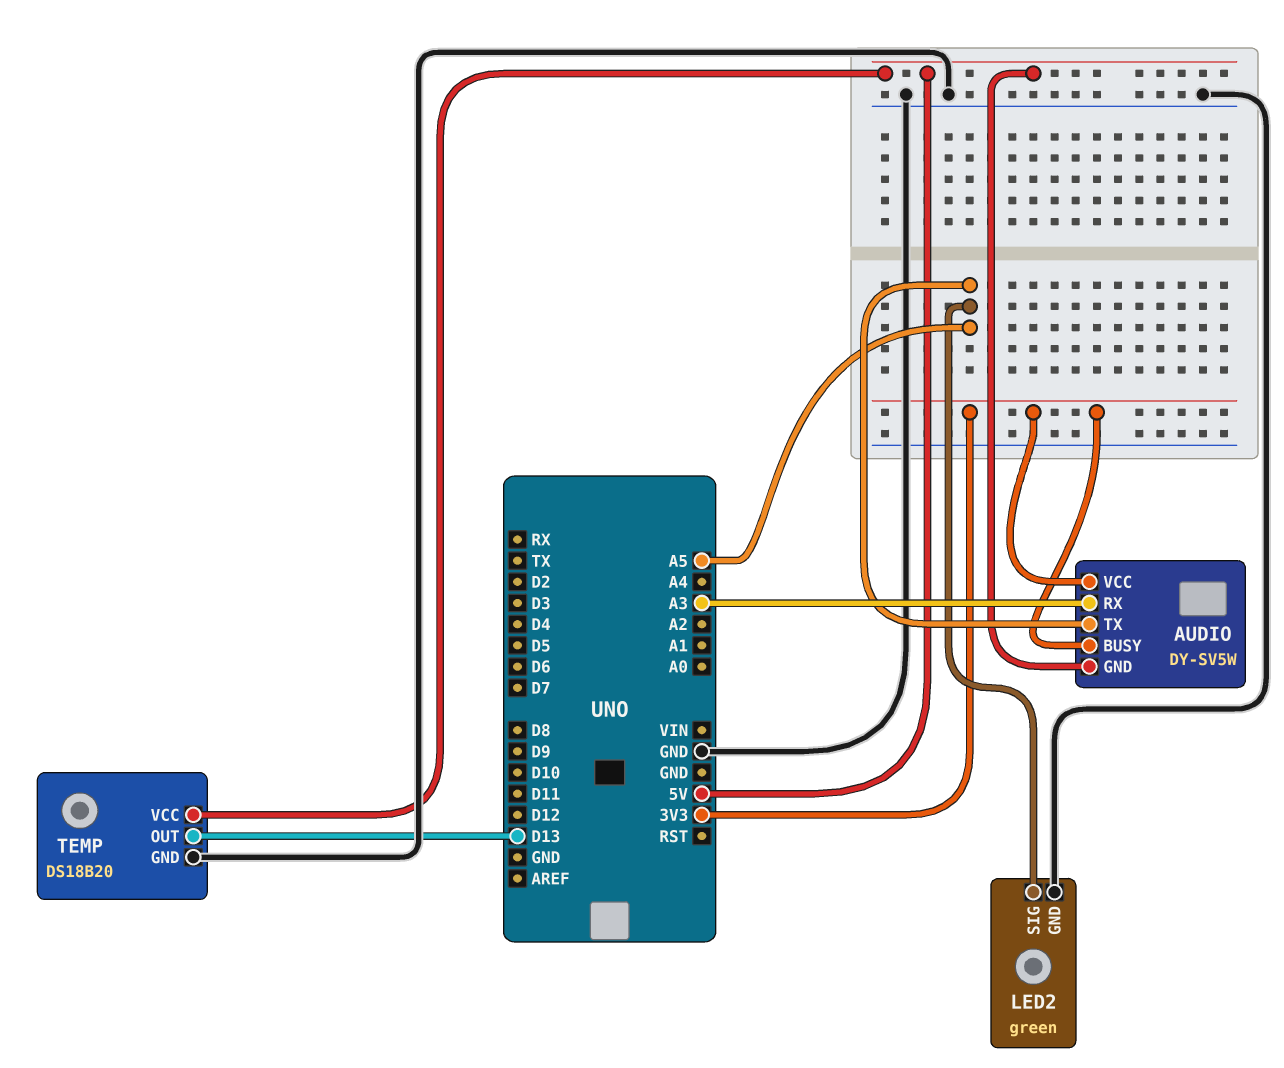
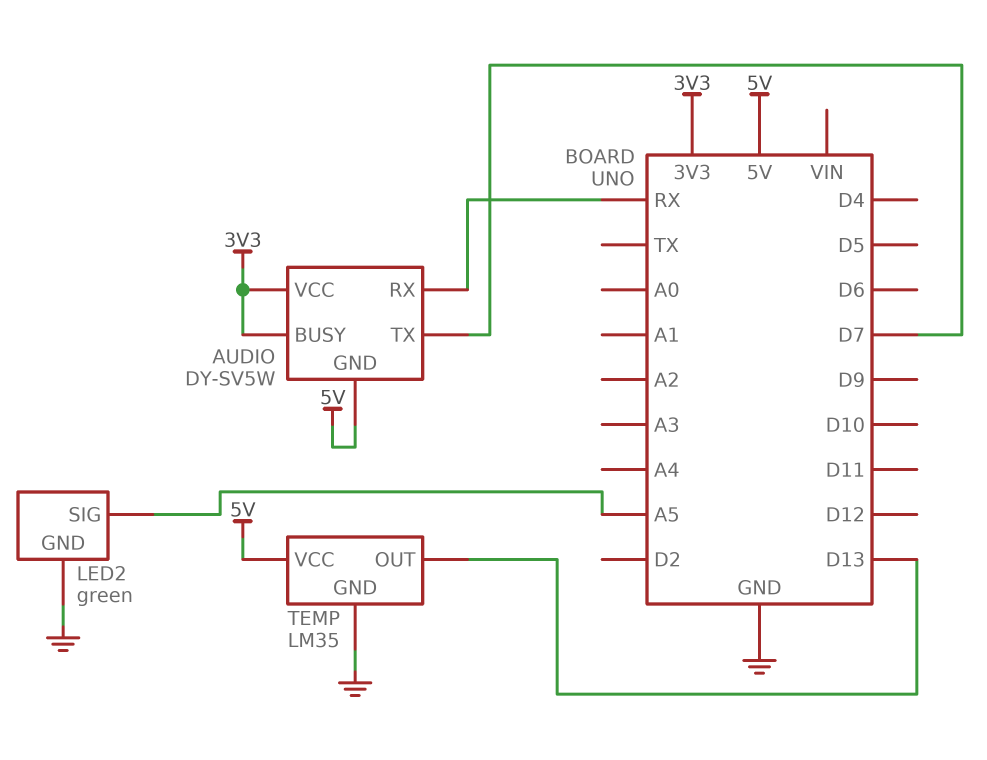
AUDIO pin RX: A3 -> RX
AUDIO pin TX: A5 -> D7
TEMP: DS18B20 -> LM35

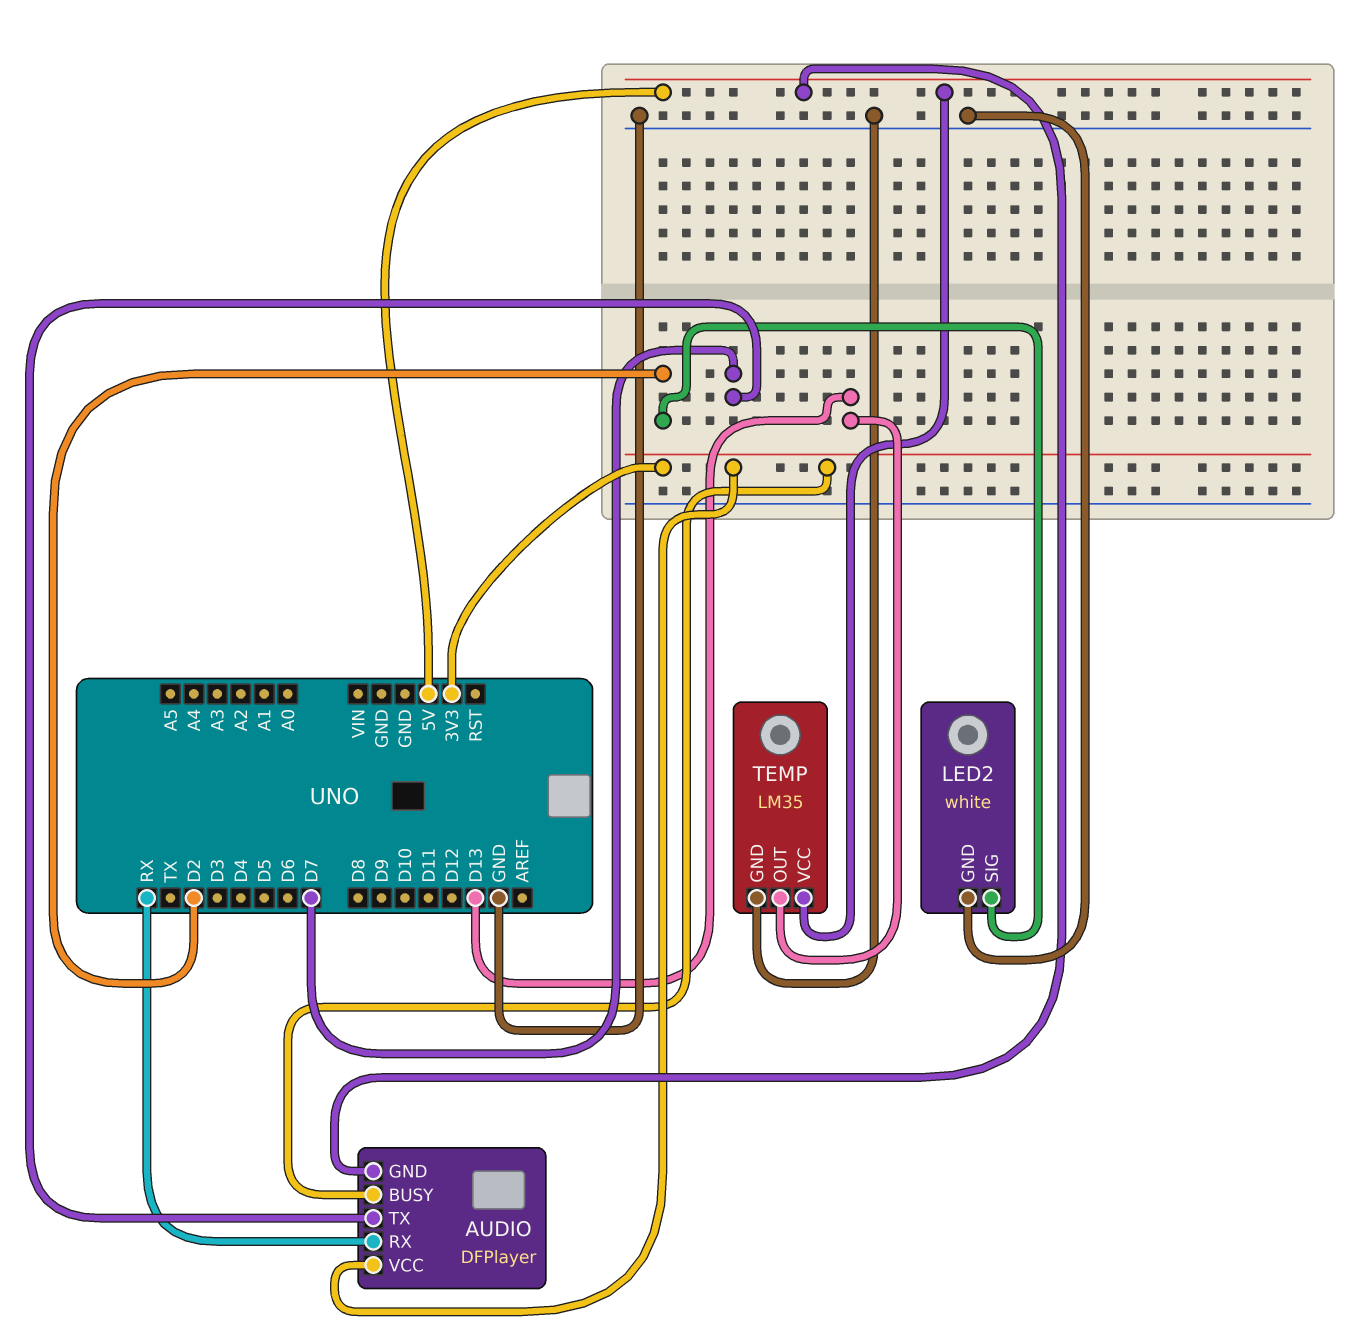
AUDIO: DY-SV5W -> DFPlayer
LED2: green -> white
LED2 pin SIG: A5 -> D2

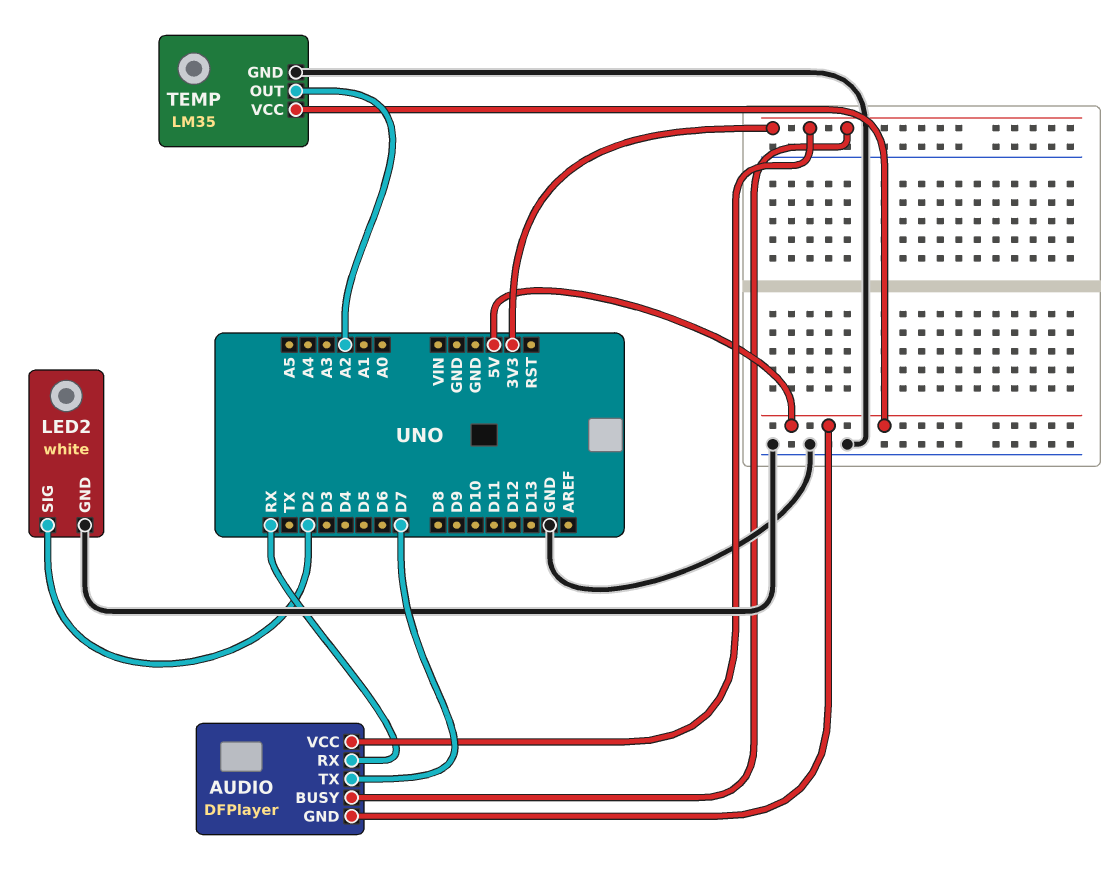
TEMP pin OUT: D13 -> A2

